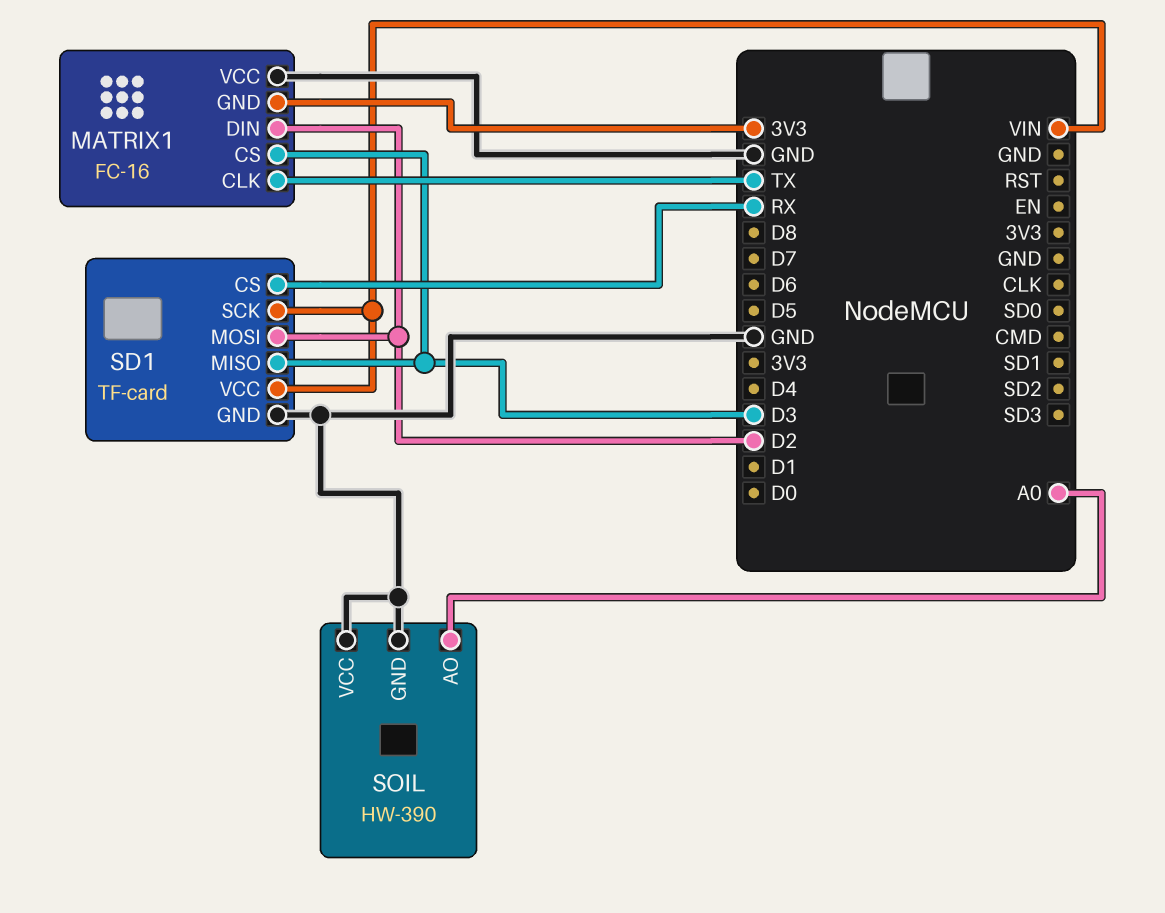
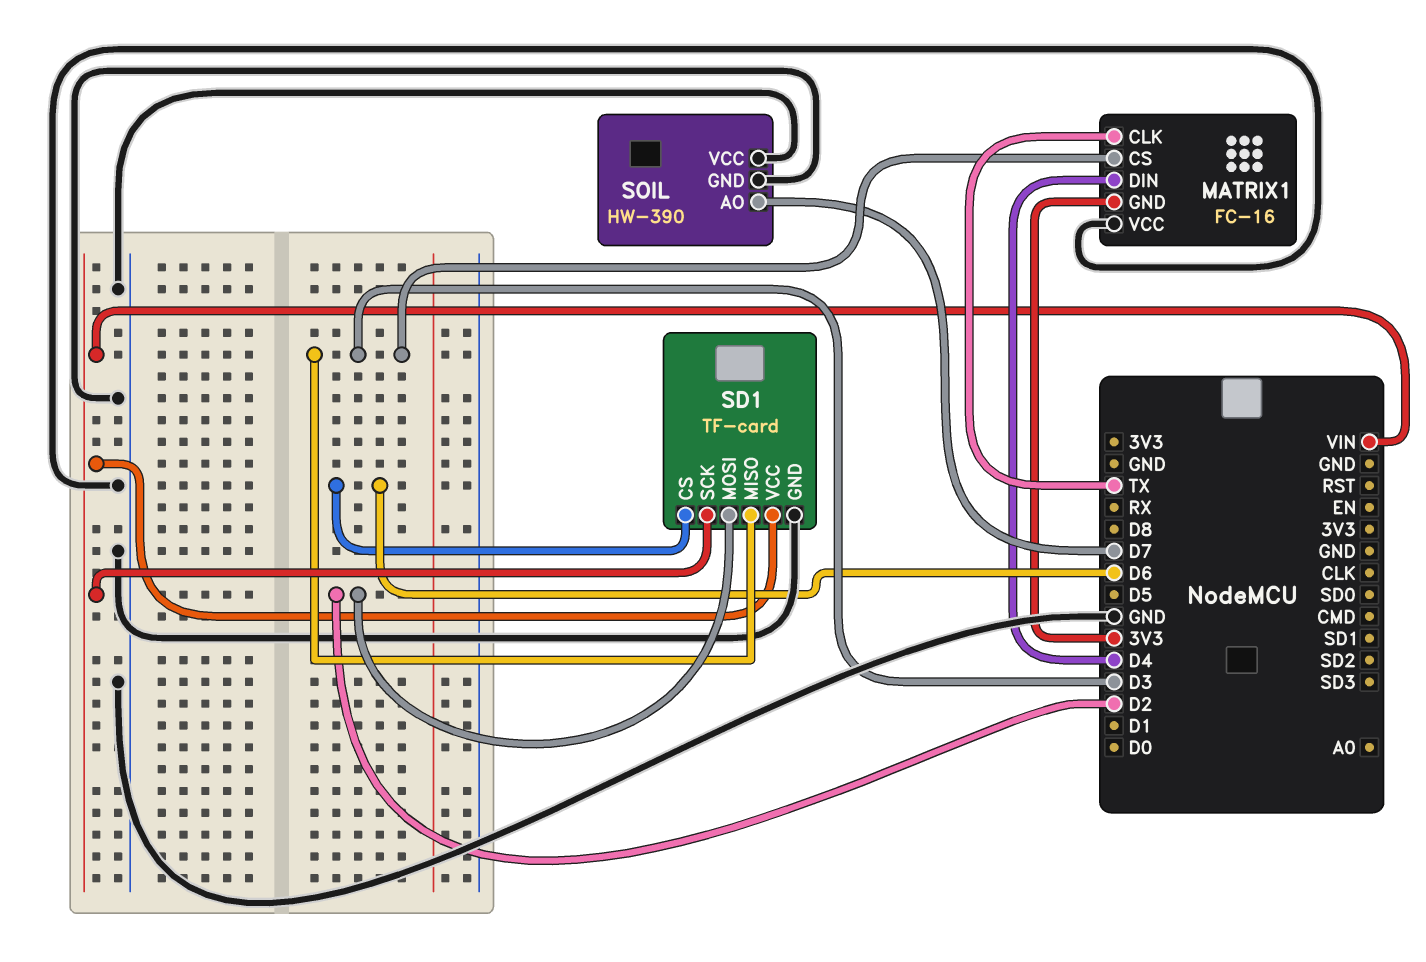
MATRIX1 pin DIN: D2 -> D4
SD1 pin CS: RX -> D6
SOIL pin AO: A0 -> D7

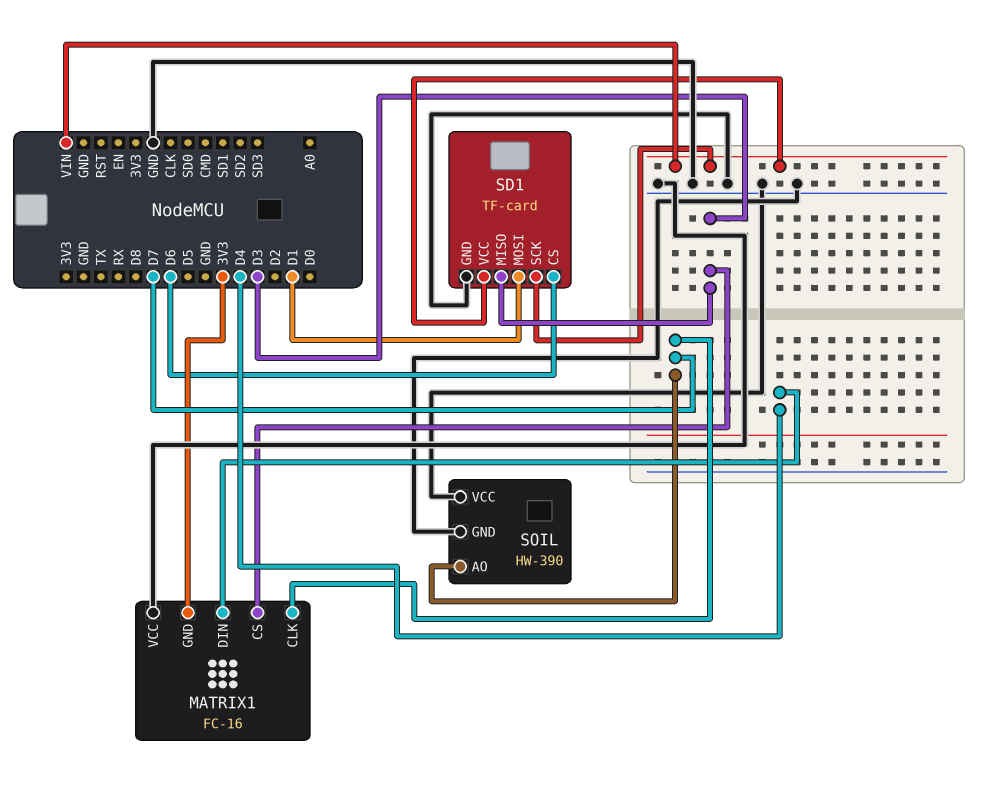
MATRIX1 pin CLK: TX -> D7
SD1 pin MOSI: D2 -> D1

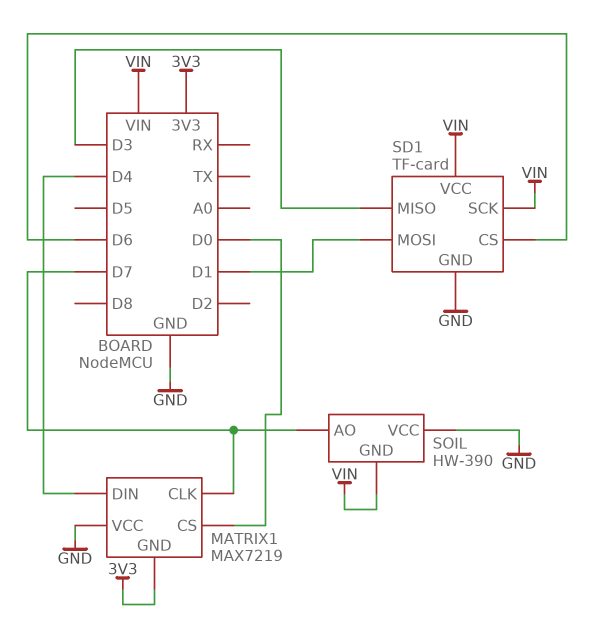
MATRIX1: FC-16 -> MAX7219
MATRIX1 pin CS: D3 -> D0
SOIL pin GND: GND -> VIN

